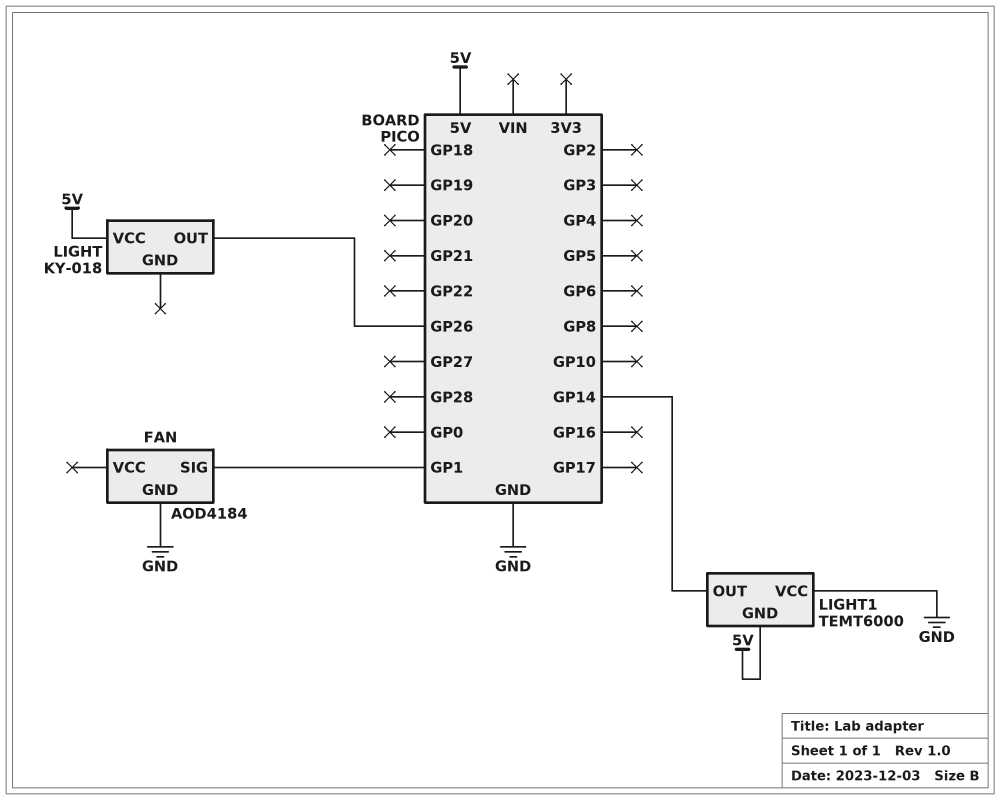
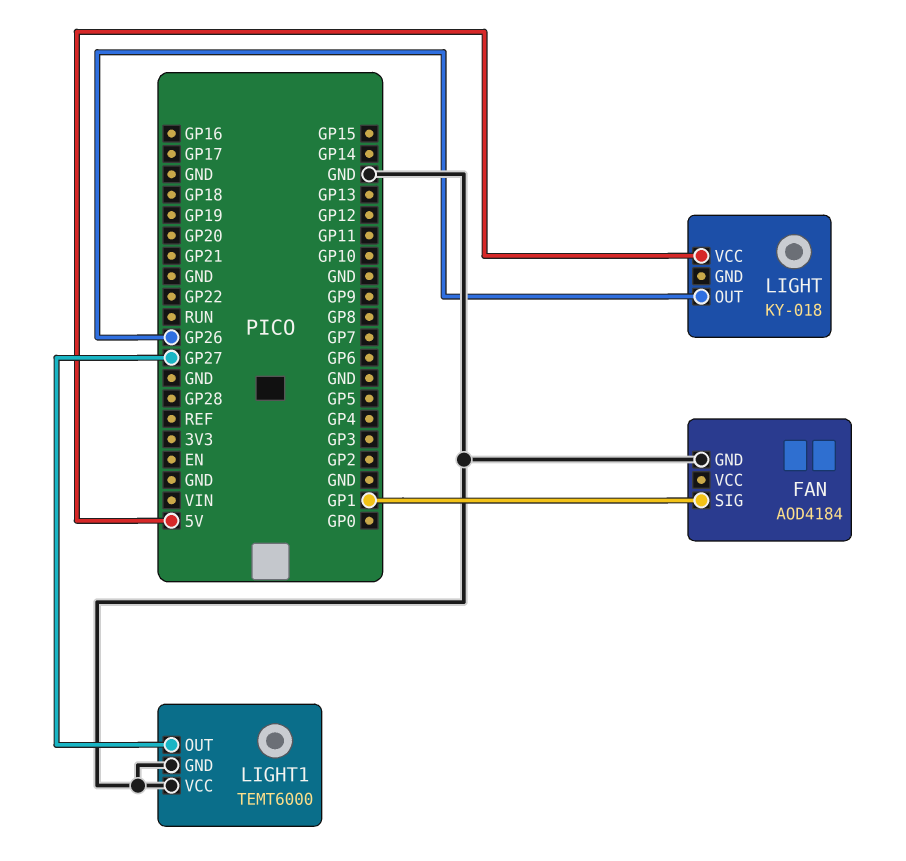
LIGHT1 pin GND: 5V -> GND
LIGHT1 pin OUT: GP14 -> GP27

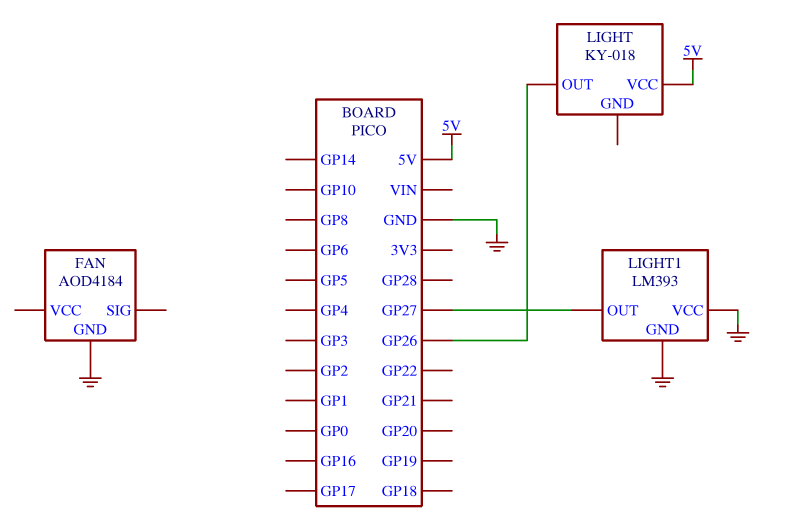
FAN pin SIG: GP1 -> none
LIGHT1: TEMT6000 -> LM393

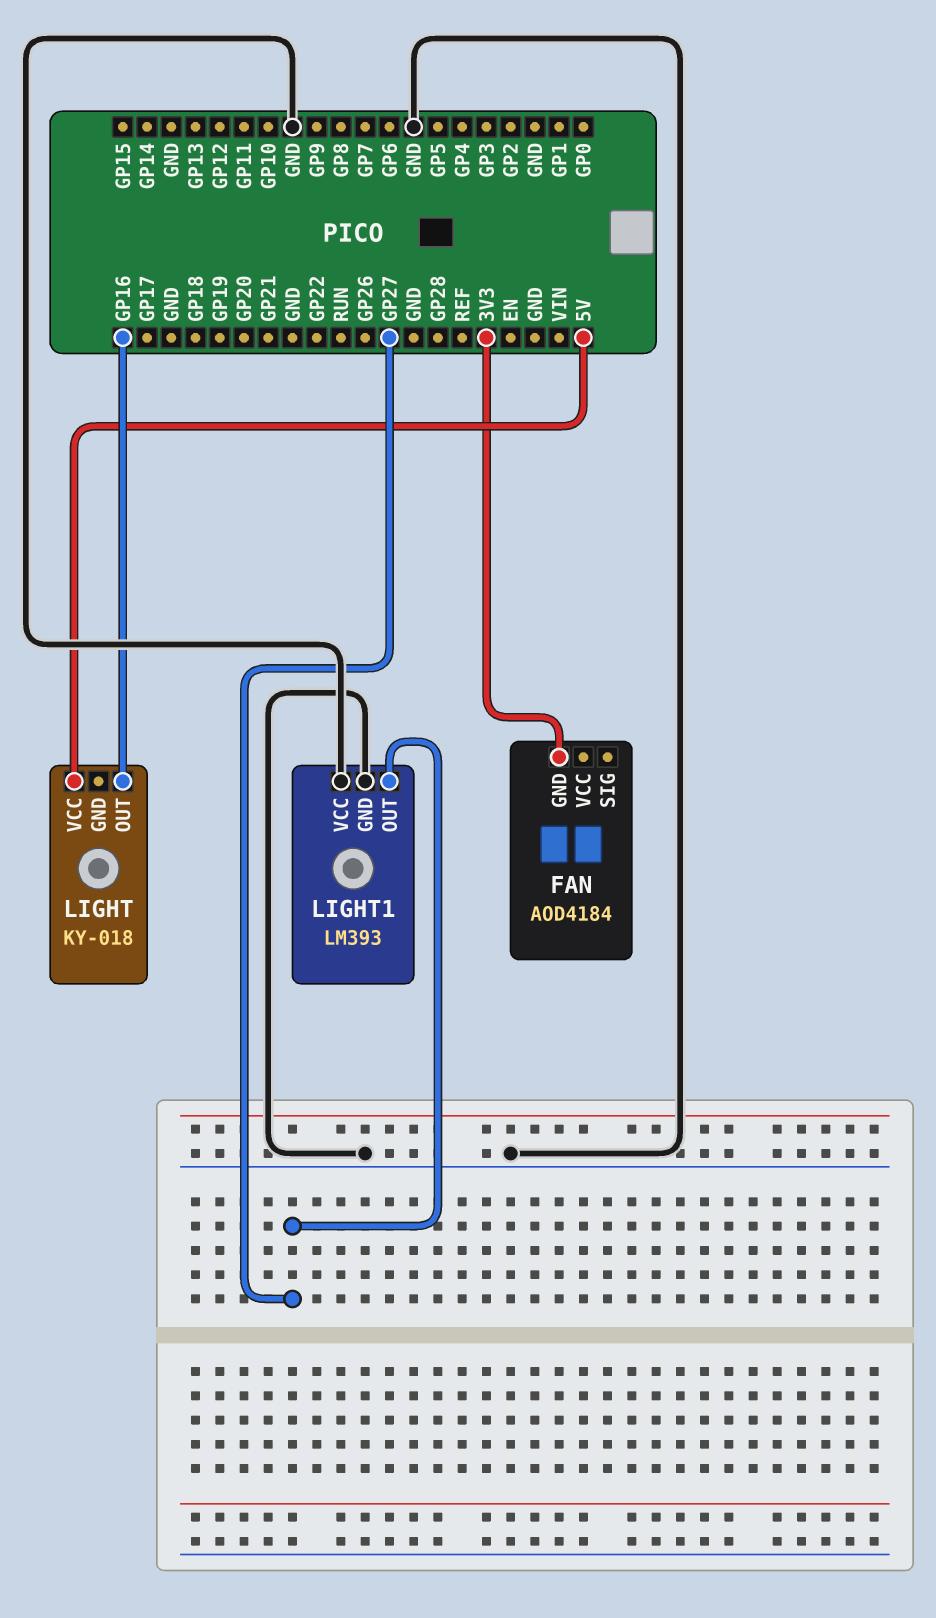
FAN pin GND: GND -> 3V3
LIGHT pin OUT: GP26 -> GP16

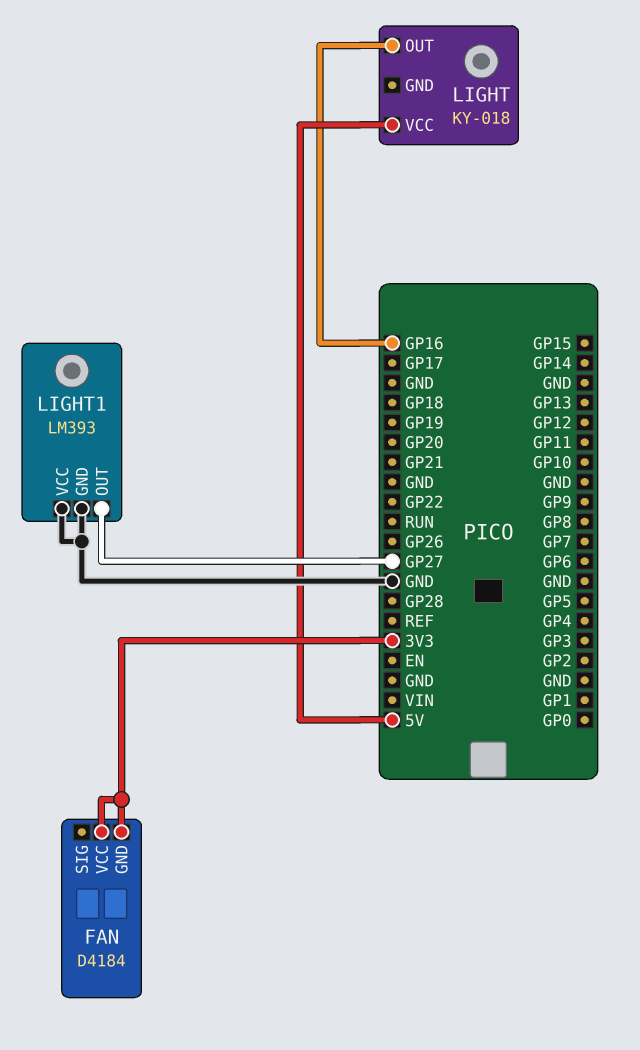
FAN: AOD4184 -> D4184
FAN pin VCC: none -> 3V3

